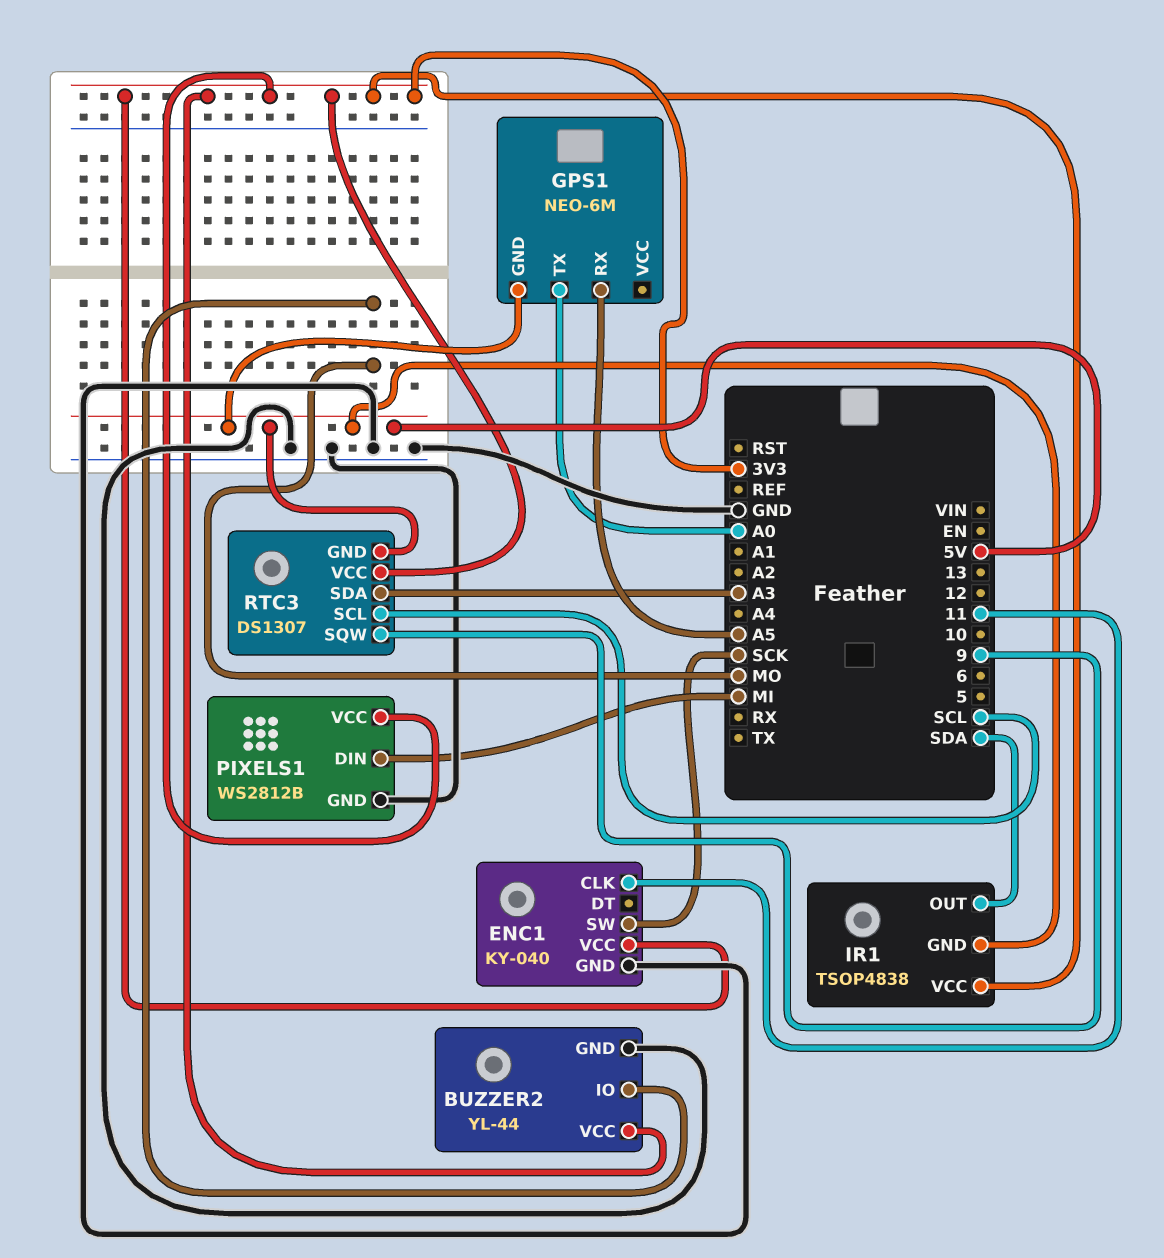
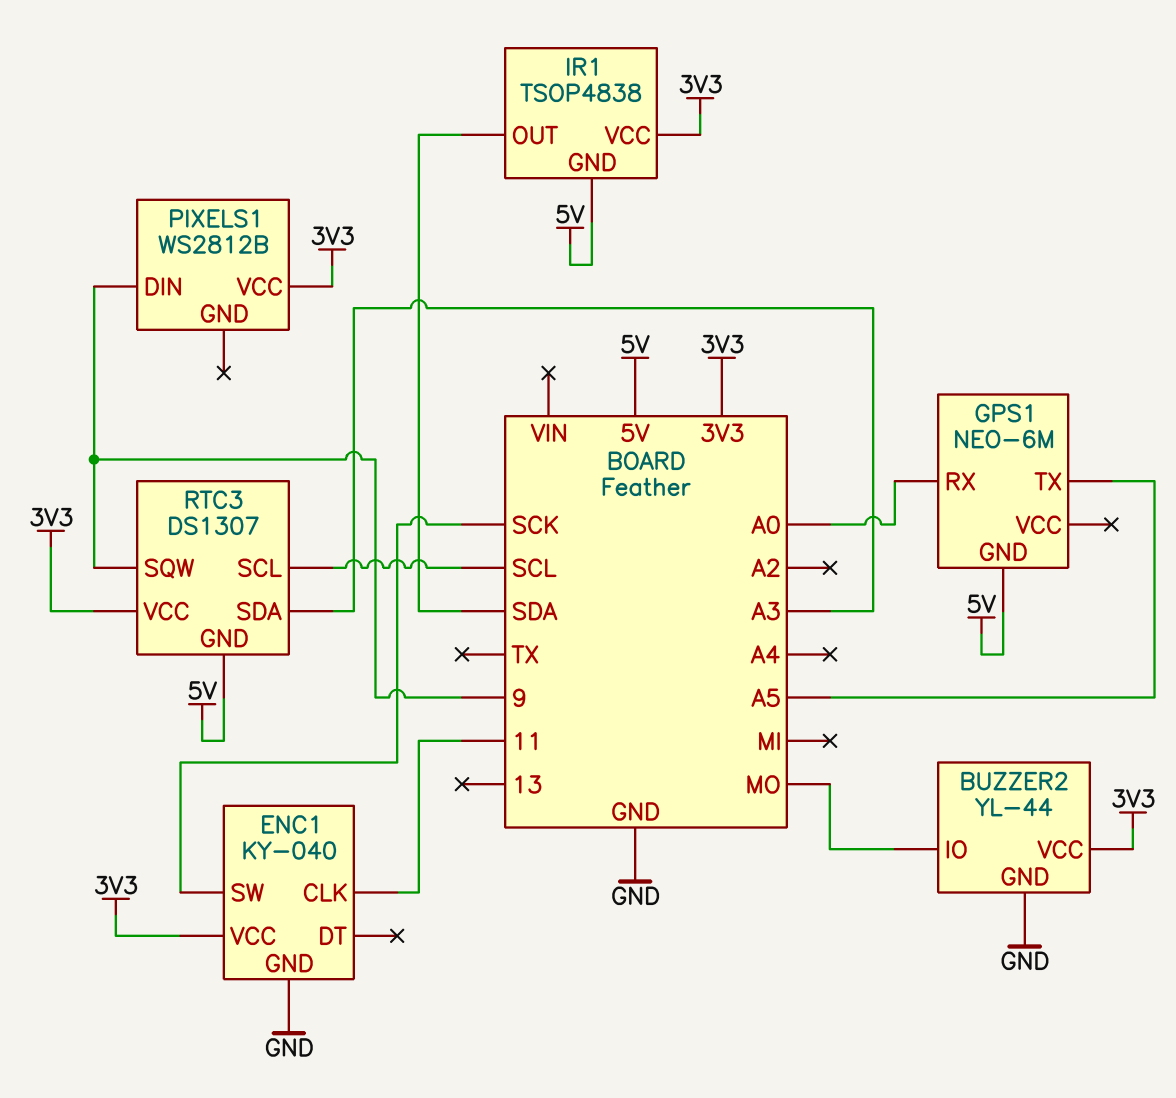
GPS1 pin RX: A5 -> A0
GPS1 pin TX: A0 -> A5
PIXELS1 pin DIN: MI -> 9
PIXELS1 pin GND: GND -> none

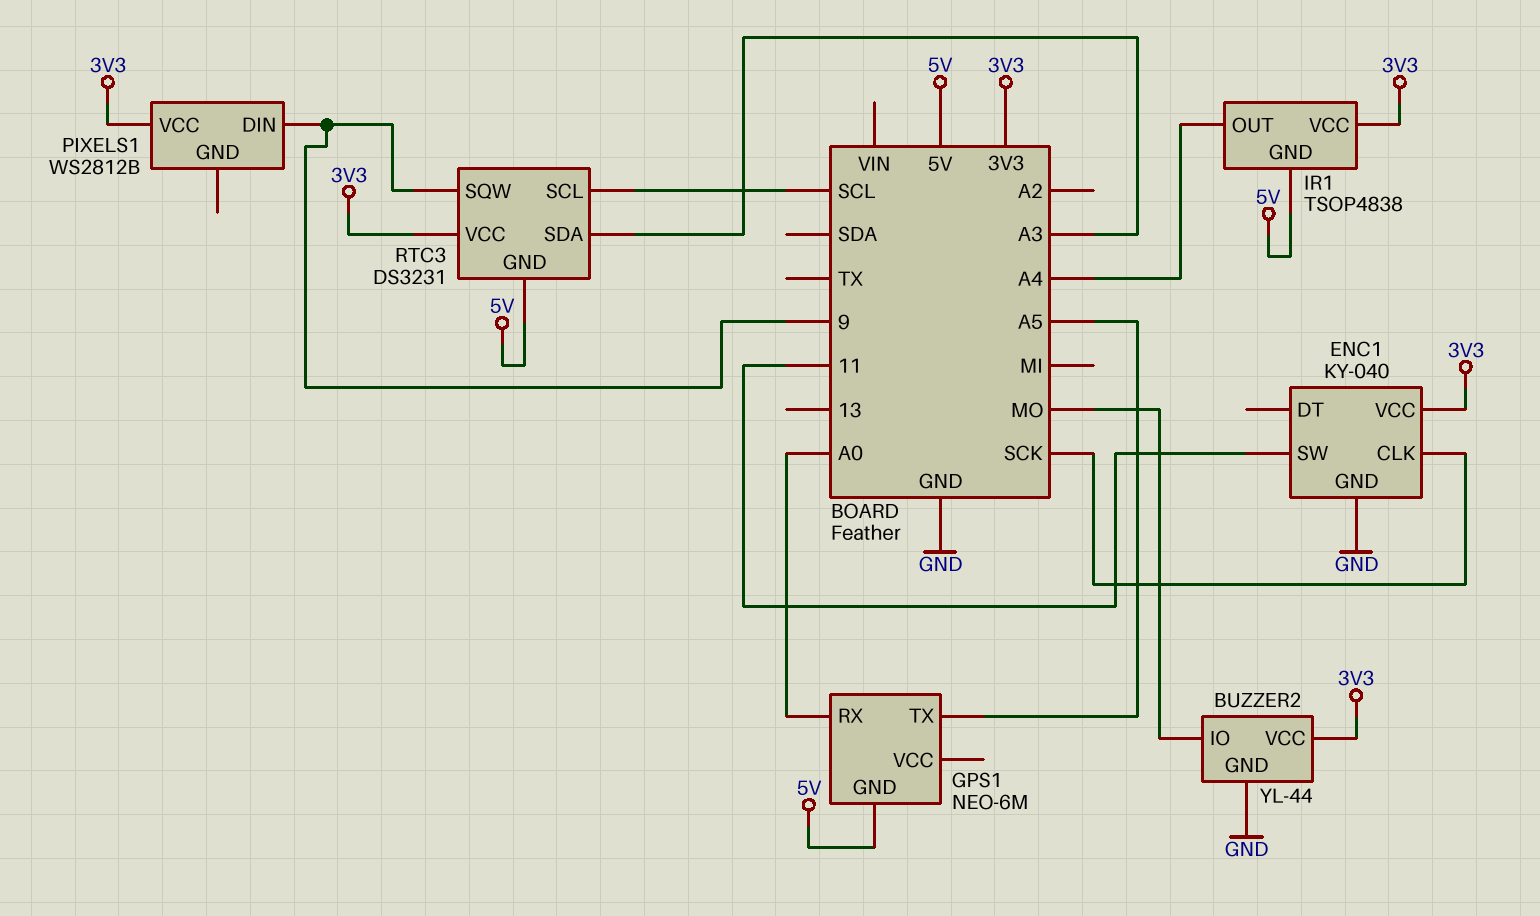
ENC1 pin CLK: 11 -> SCK
ENC1 pin SW: SCK -> 11
IR1 pin OUT: SDA -> A4
RTC3: DS1307 -> DS3231

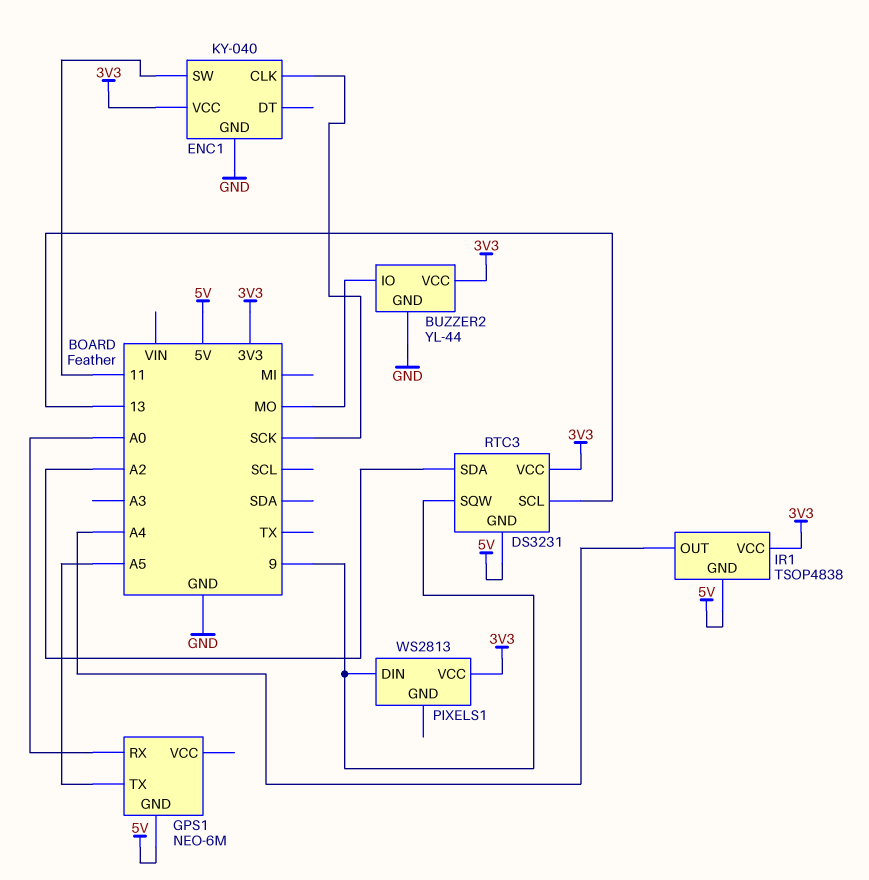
PIXELS1: WS2812B -> WS2813
RTC3 pin SCL: SCL -> 13
RTC3 pin SDA: A3 -> A2

